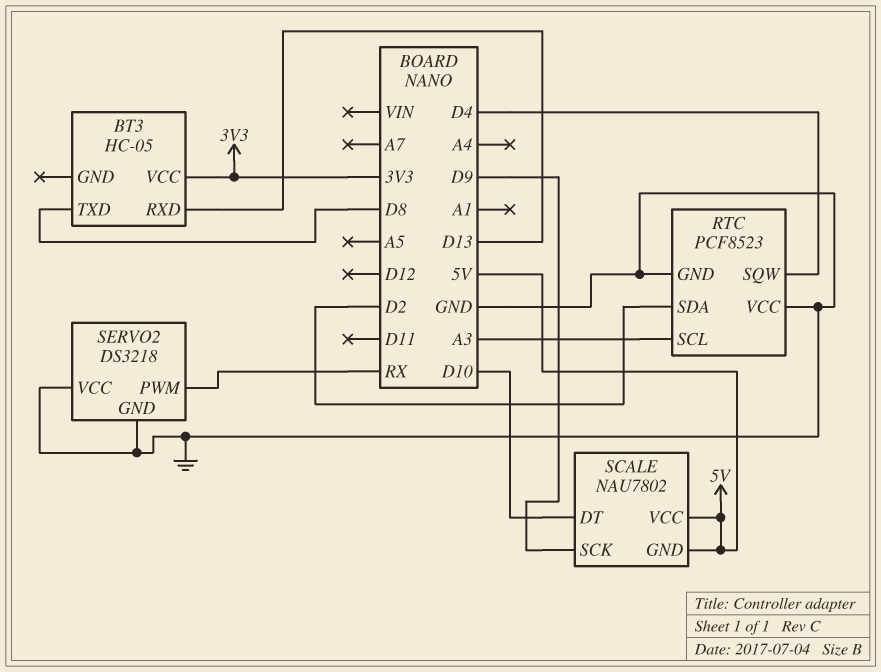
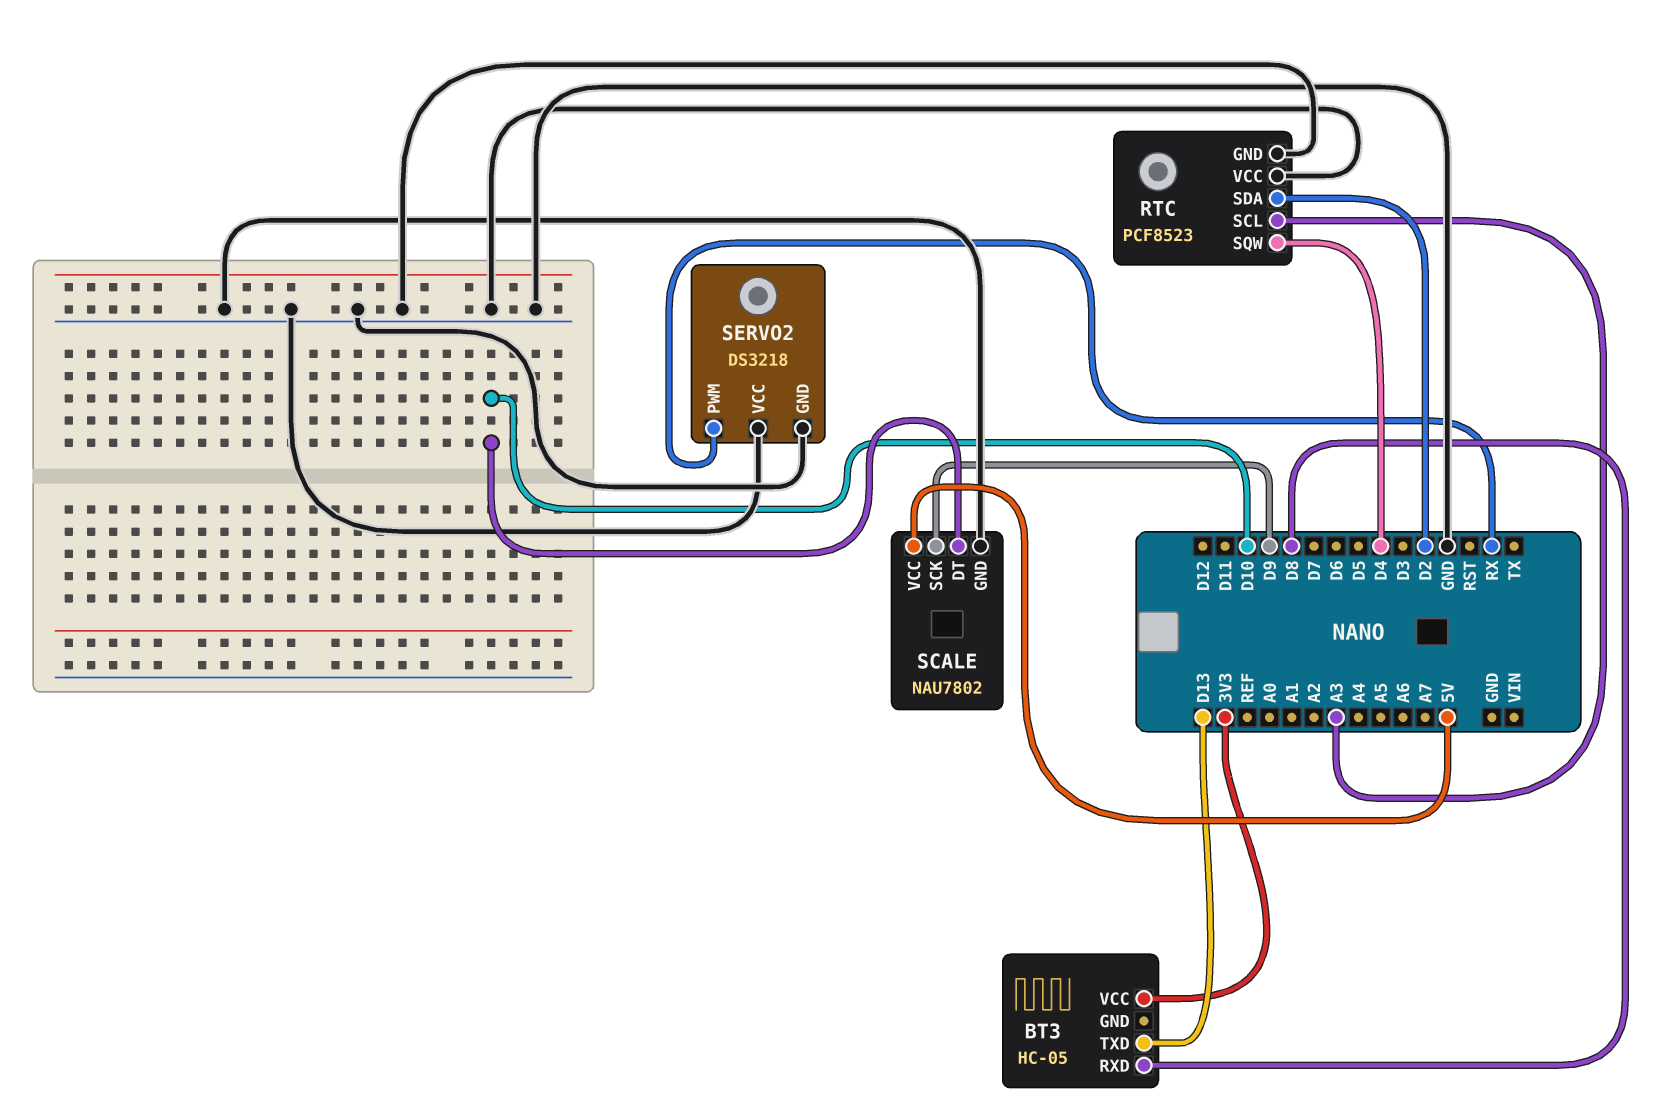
BT3 pin RXD: D13 -> D8
BT3 pin TXD: D8 -> D13
SCALE pin GND: 5V -> GND

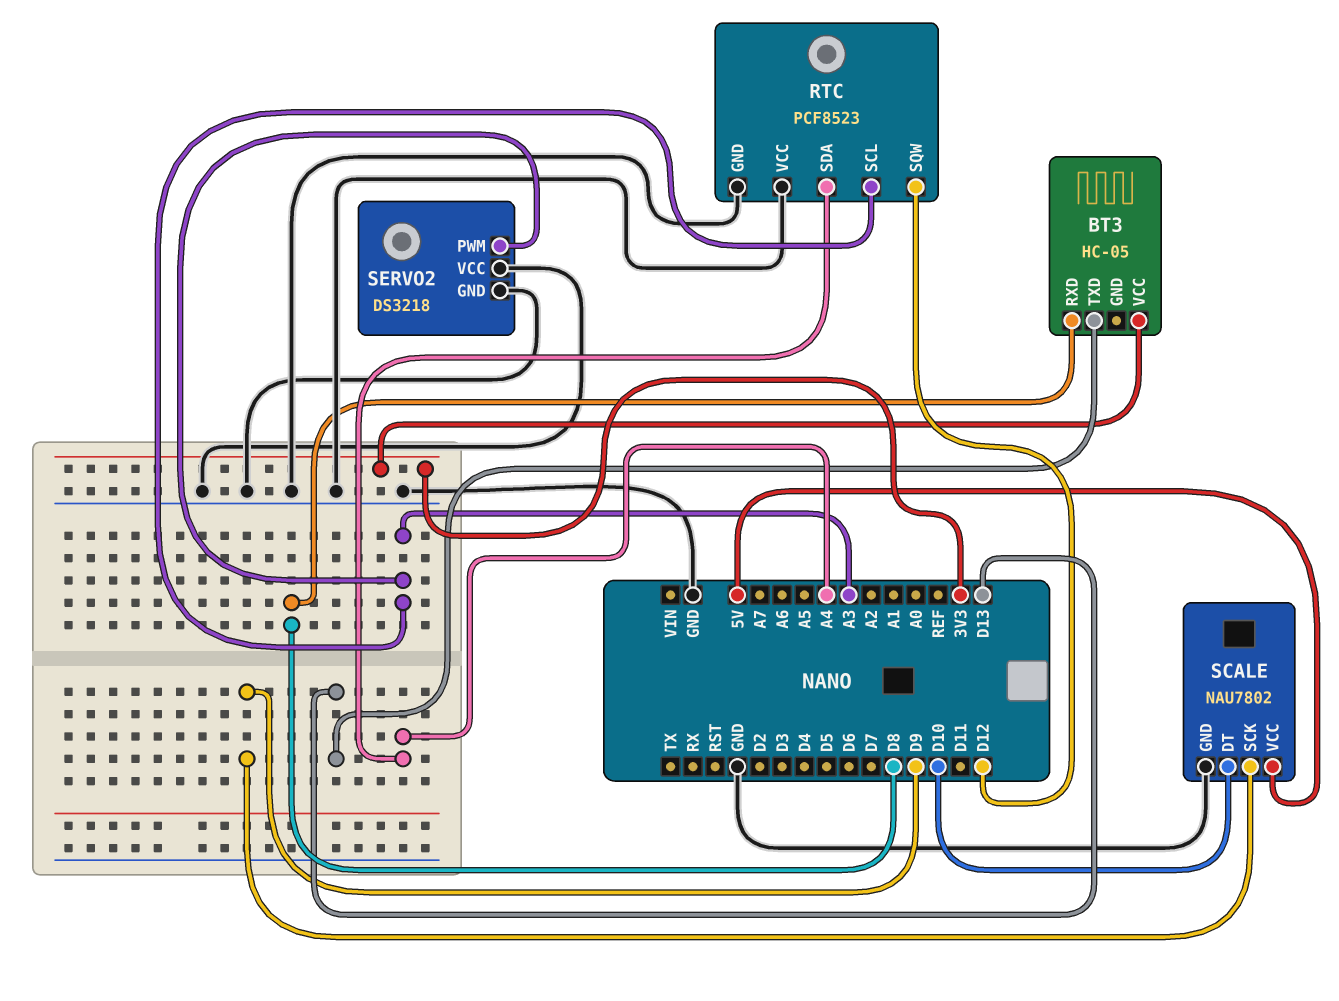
RTC pin SDA: D2 -> A4
RTC pin SQW: D4 -> D12
SERVO2 pin PWM: RX -> A3

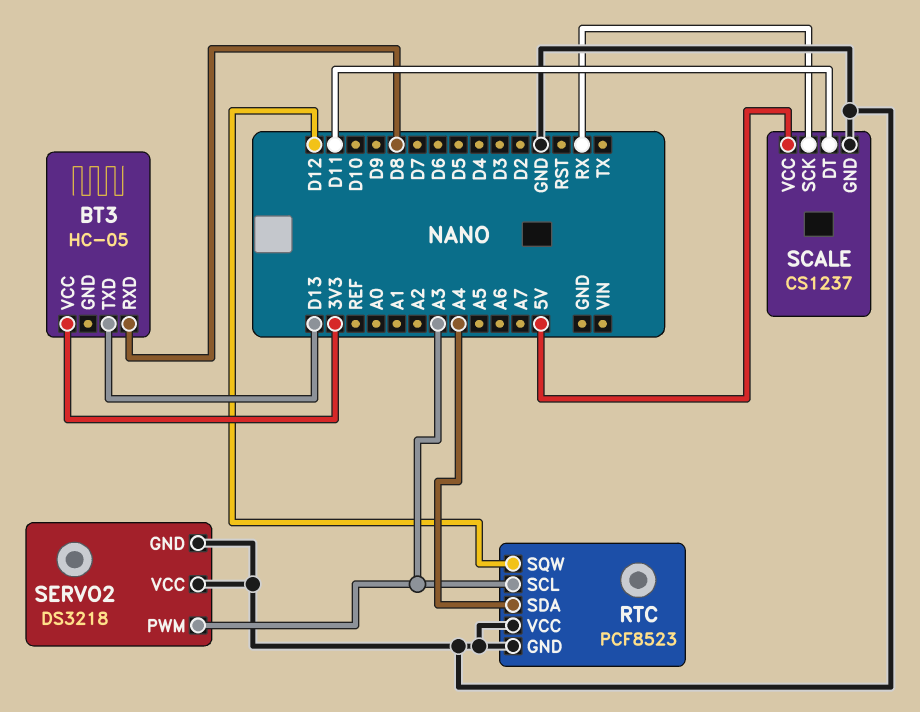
SCALE: NAU7802 -> CS1237
SCALE pin DT: D10 -> D11
SCALE pin SCK: D9 -> RX

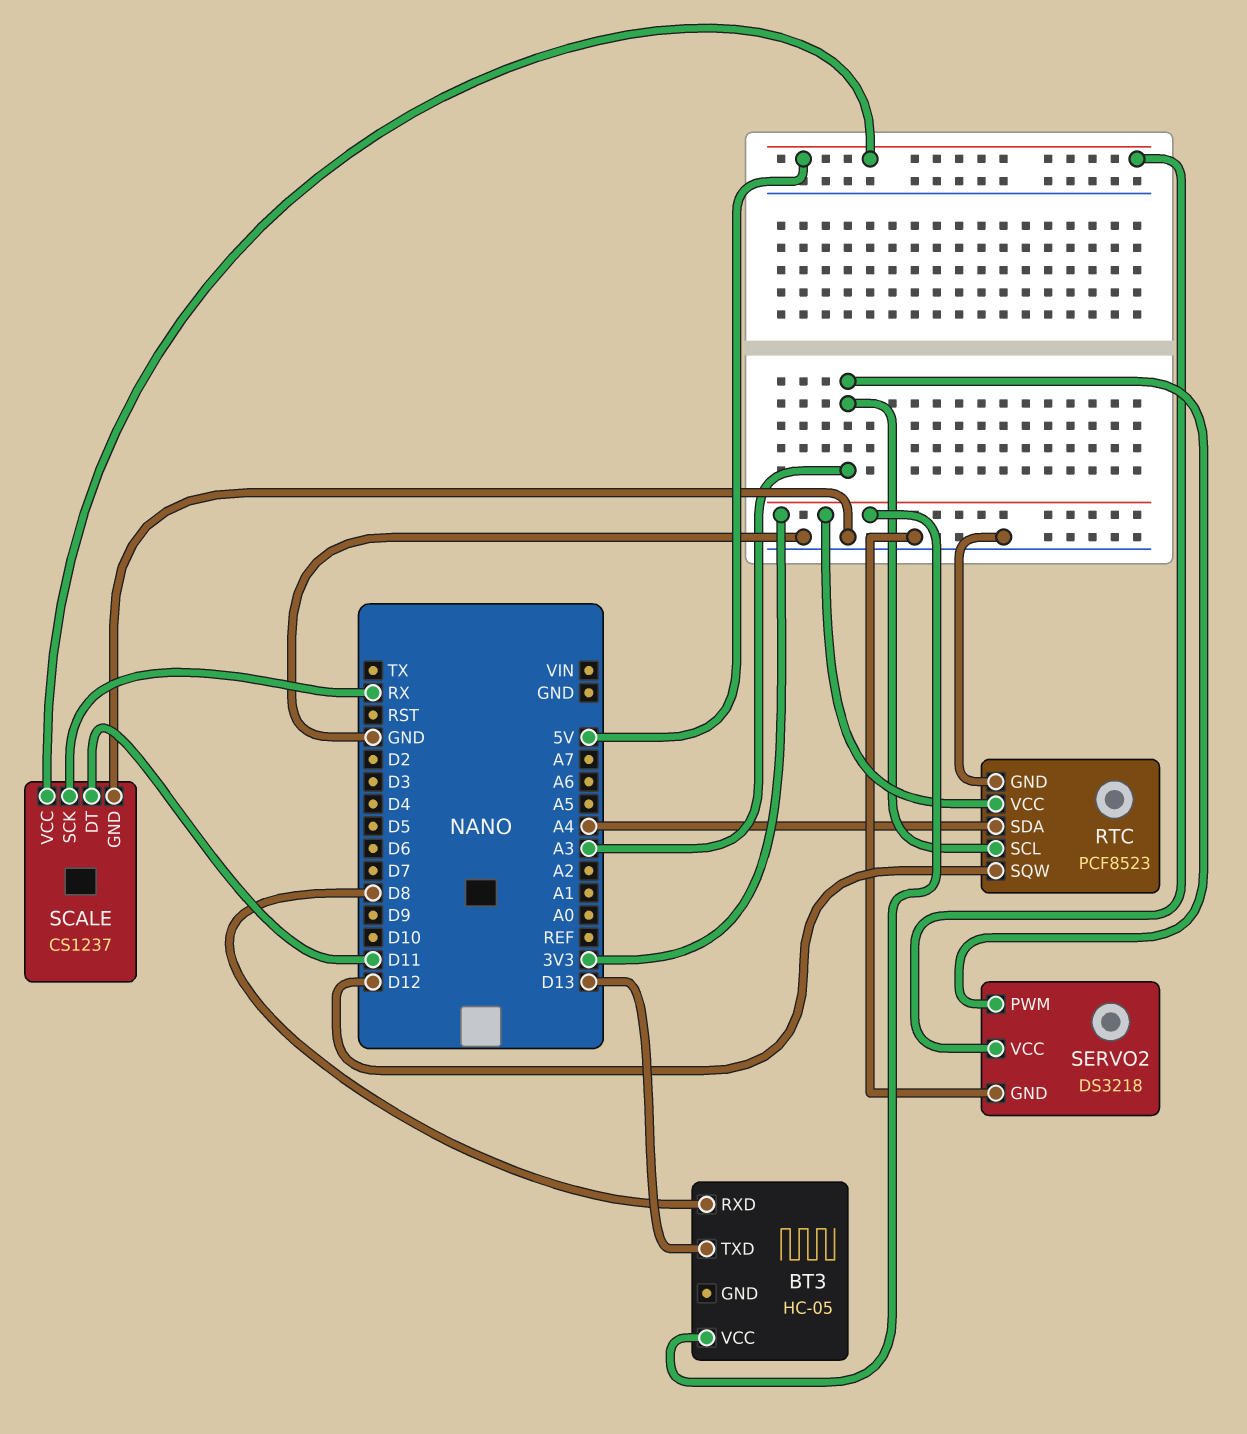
RTC pin VCC: GND -> 3V3
SERVO2 pin VCC: GND -> 5V

